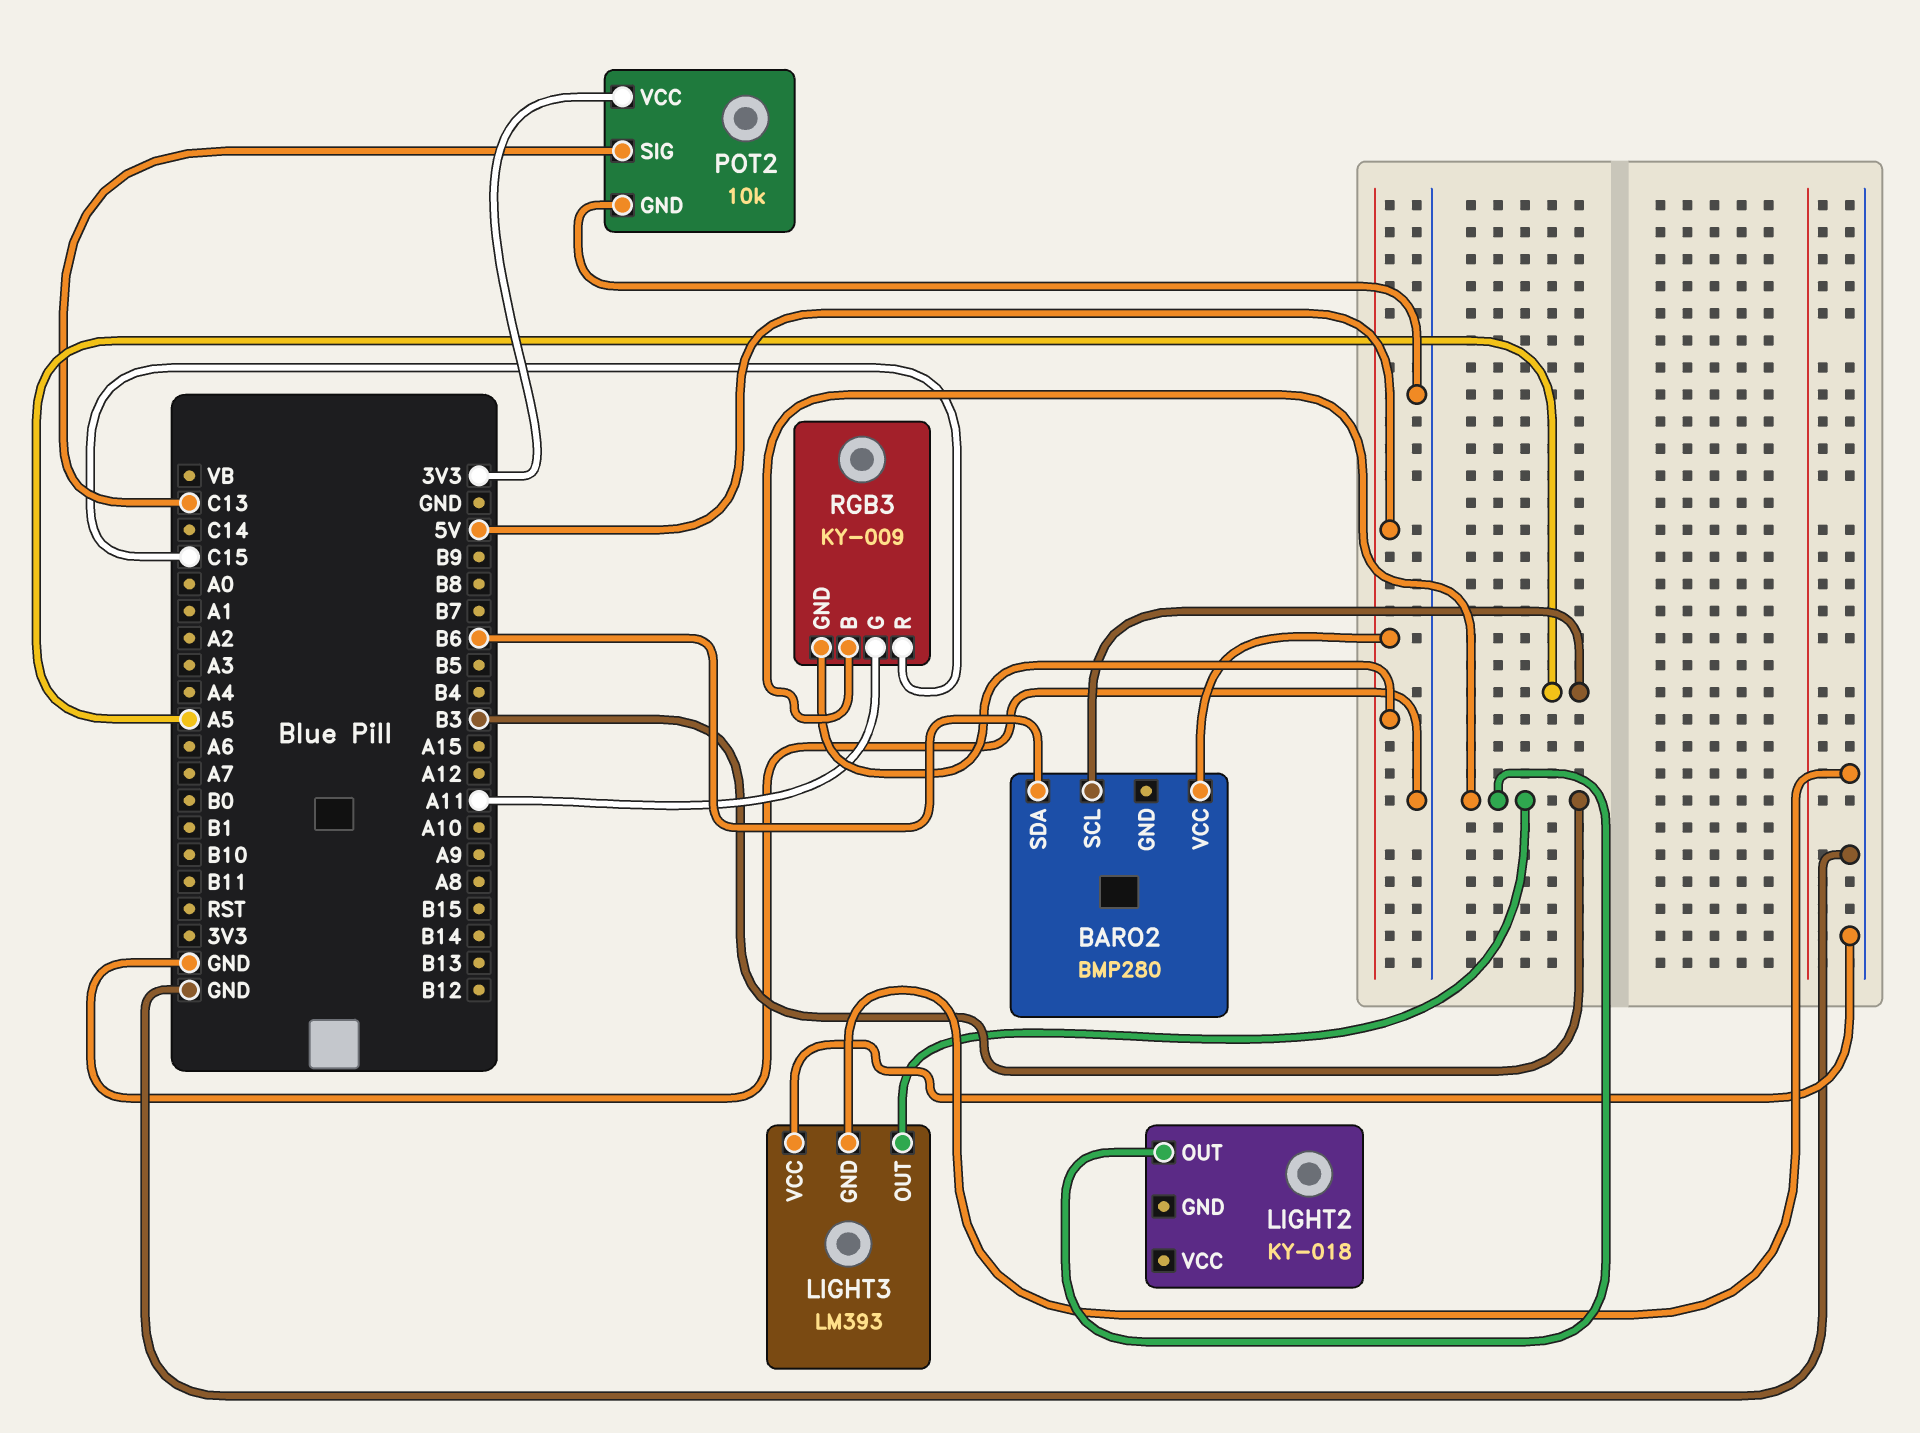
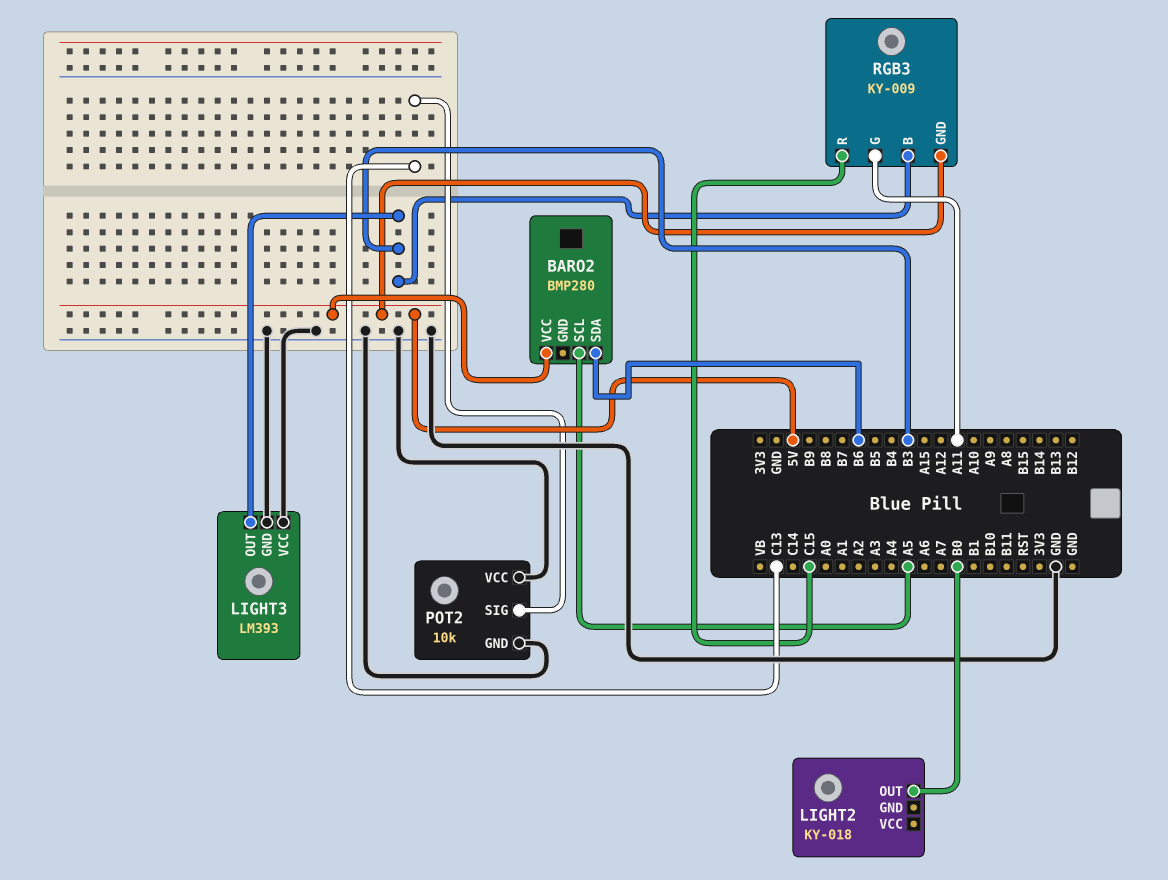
LIGHT2 pin OUT: B3 -> B0
POT2 pin VCC: 3V3 -> GND

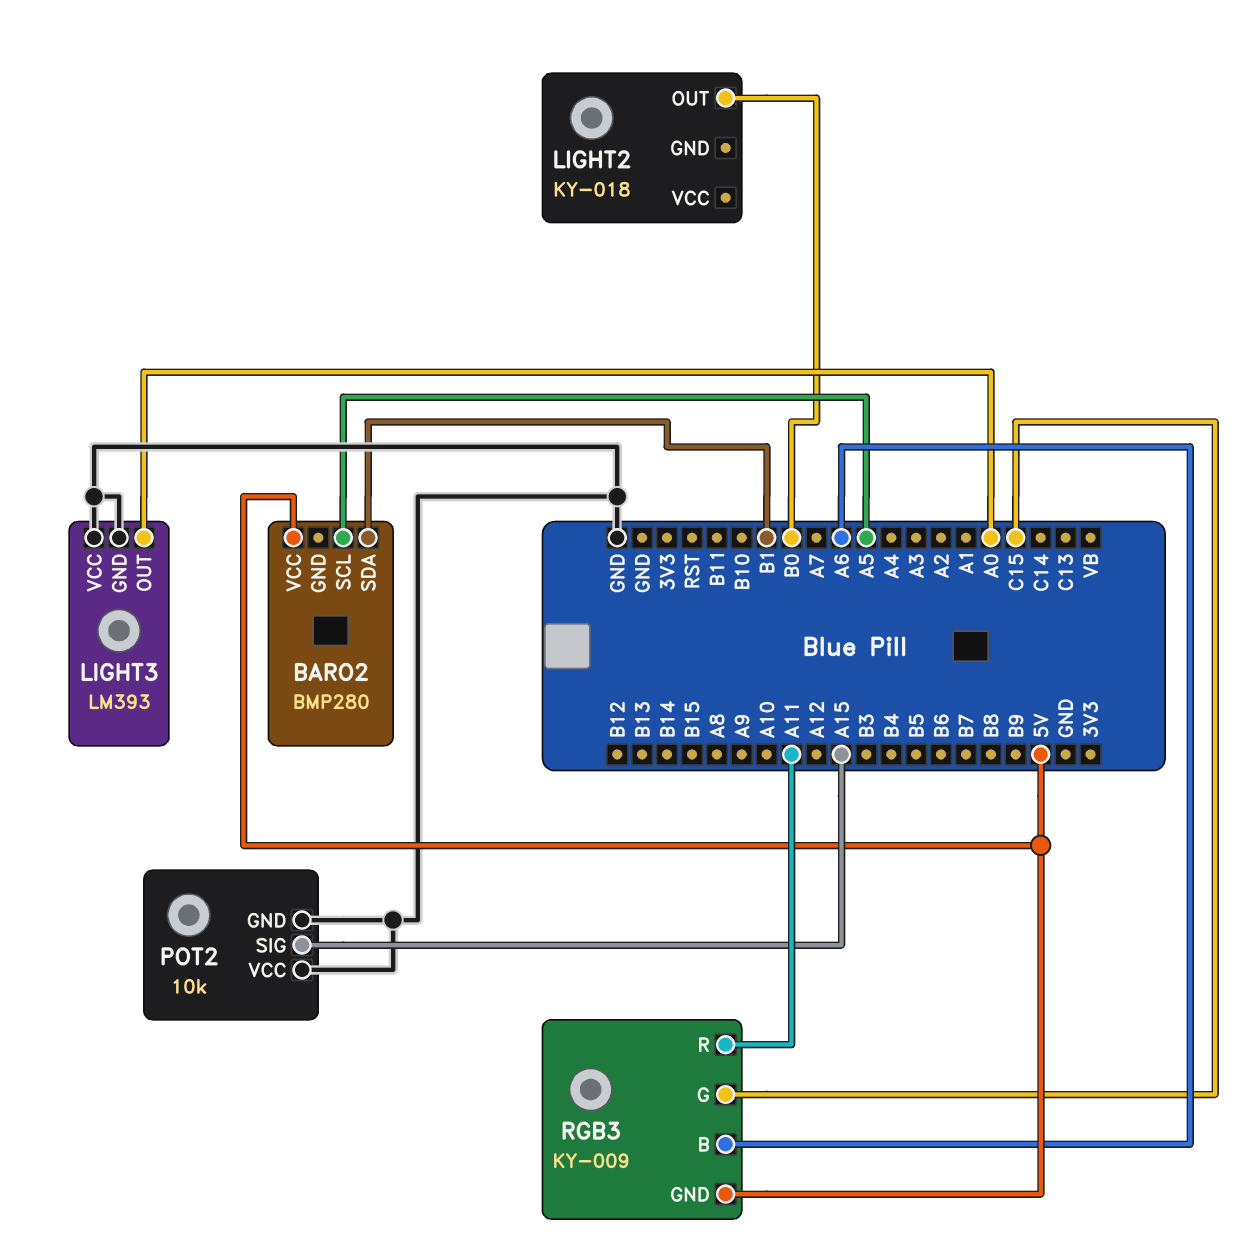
BARO2 pin SDA: B6 -> B1
LIGHT3 pin OUT: B3 -> A0
POT2 pin SIG: C13 -> A15
RGB3 pin B: B3 -> A6
RGB3 pin G: A11 -> C15
RGB3 pin R: C15 -> A11

